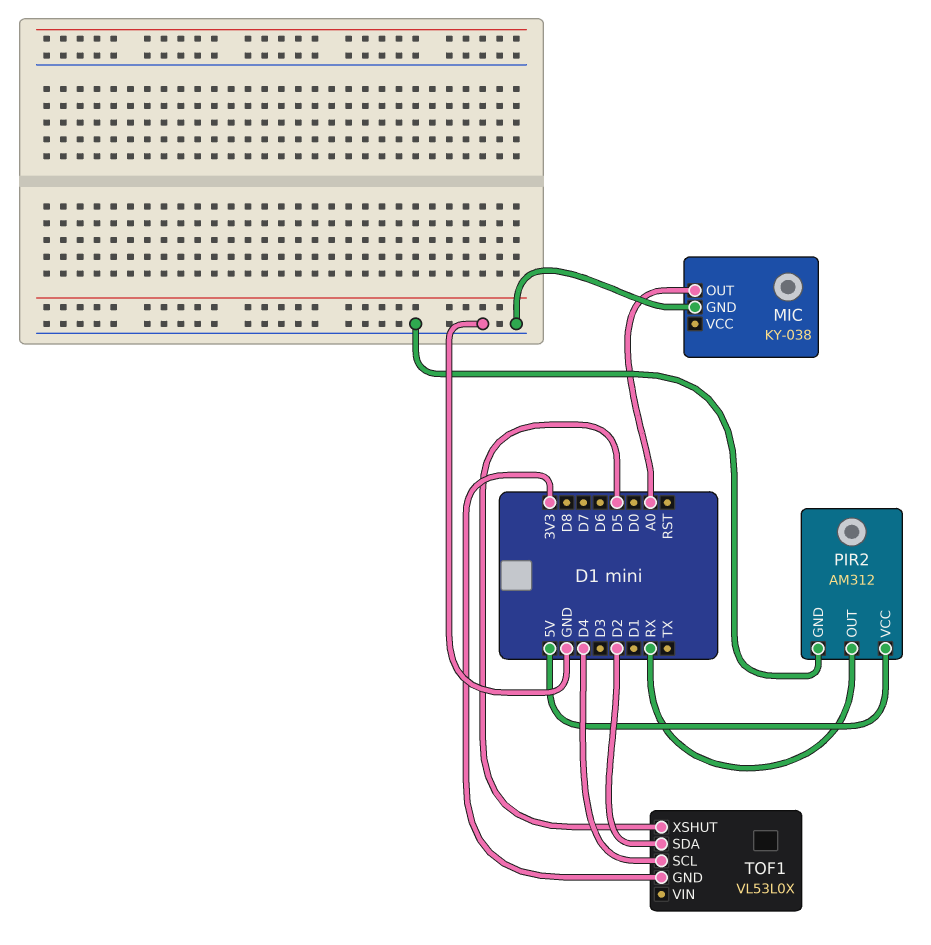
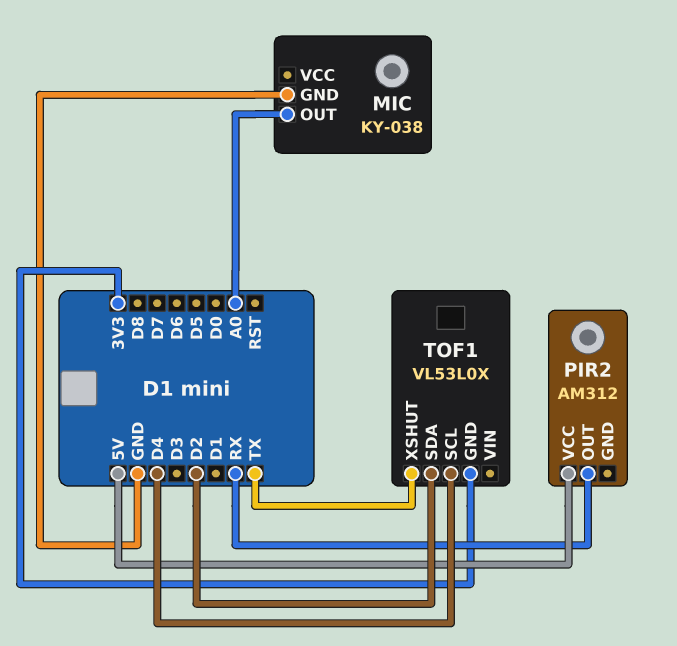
PIR2 pin GND: GND -> none
TOF1 pin XSHUT: D5 -> TX

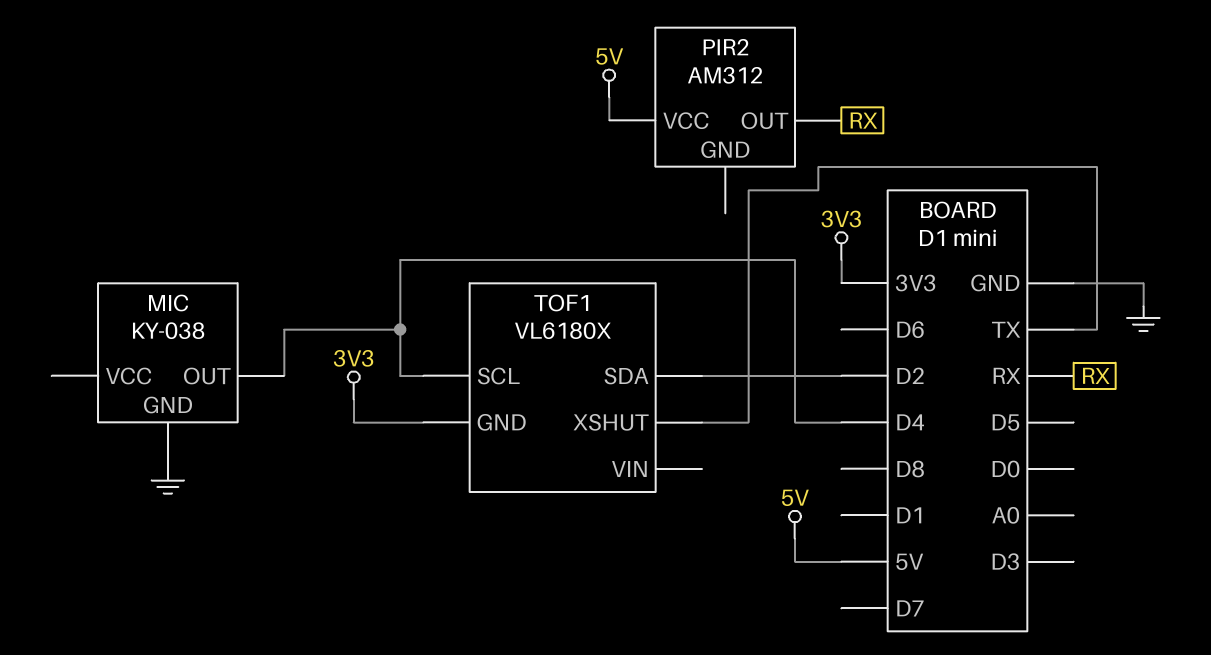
MIC pin OUT: A0 -> D4
TOF1: VL53L0X -> VL6180X

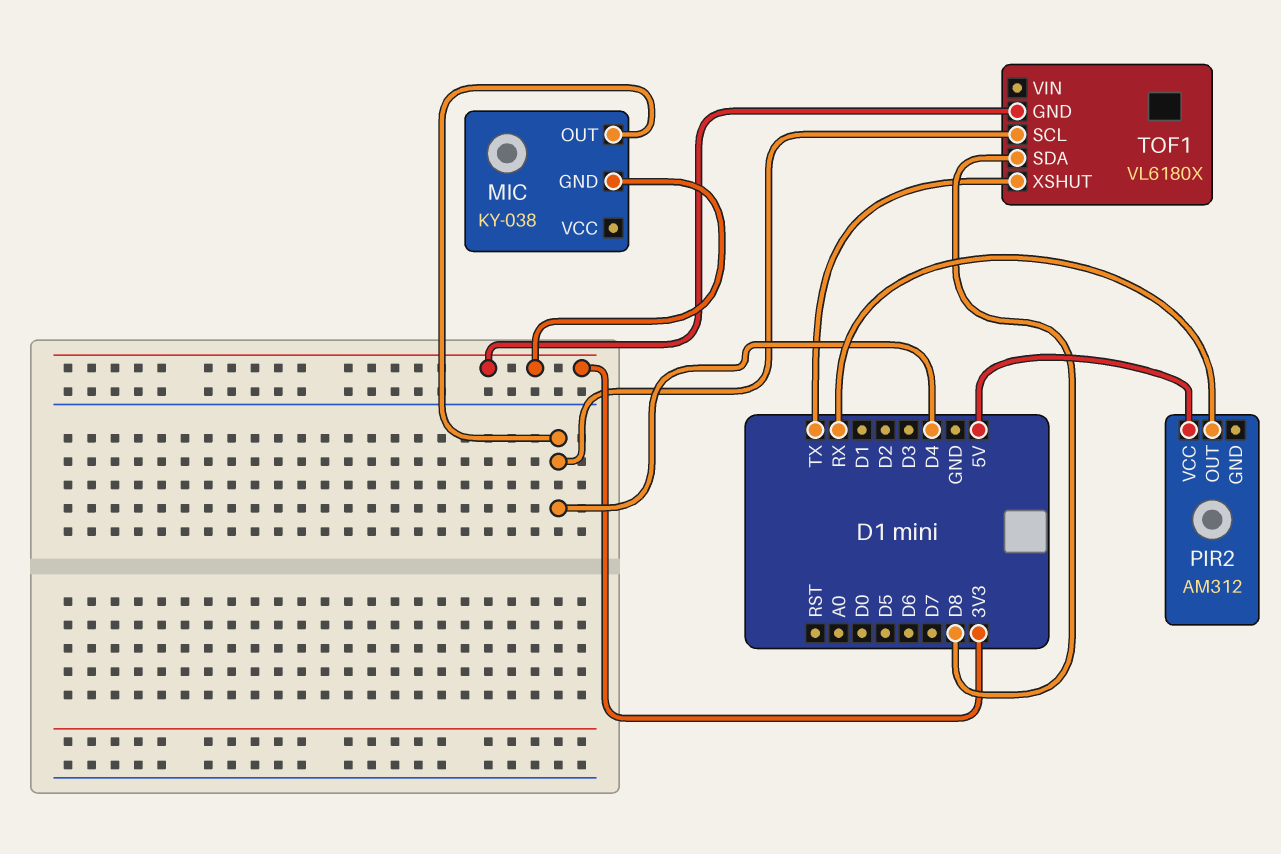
MIC pin GND: GND -> 3V3
TOF1 pin SDA: D2 -> D8

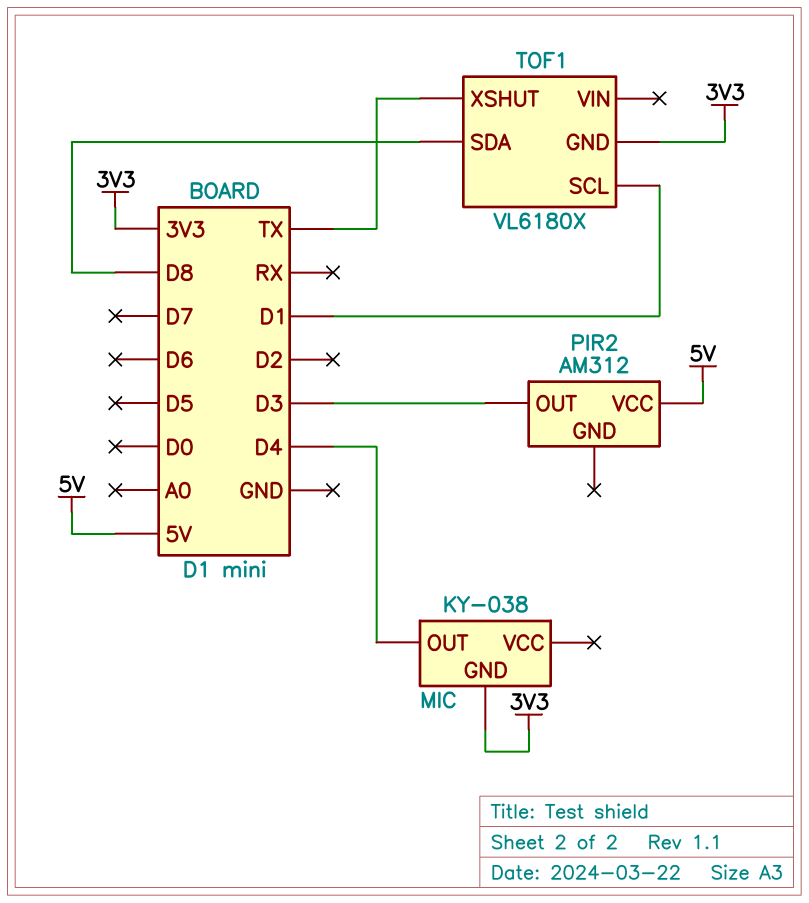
PIR2 pin OUT: RX -> D3
TOF1 pin SCL: D4 -> D1

